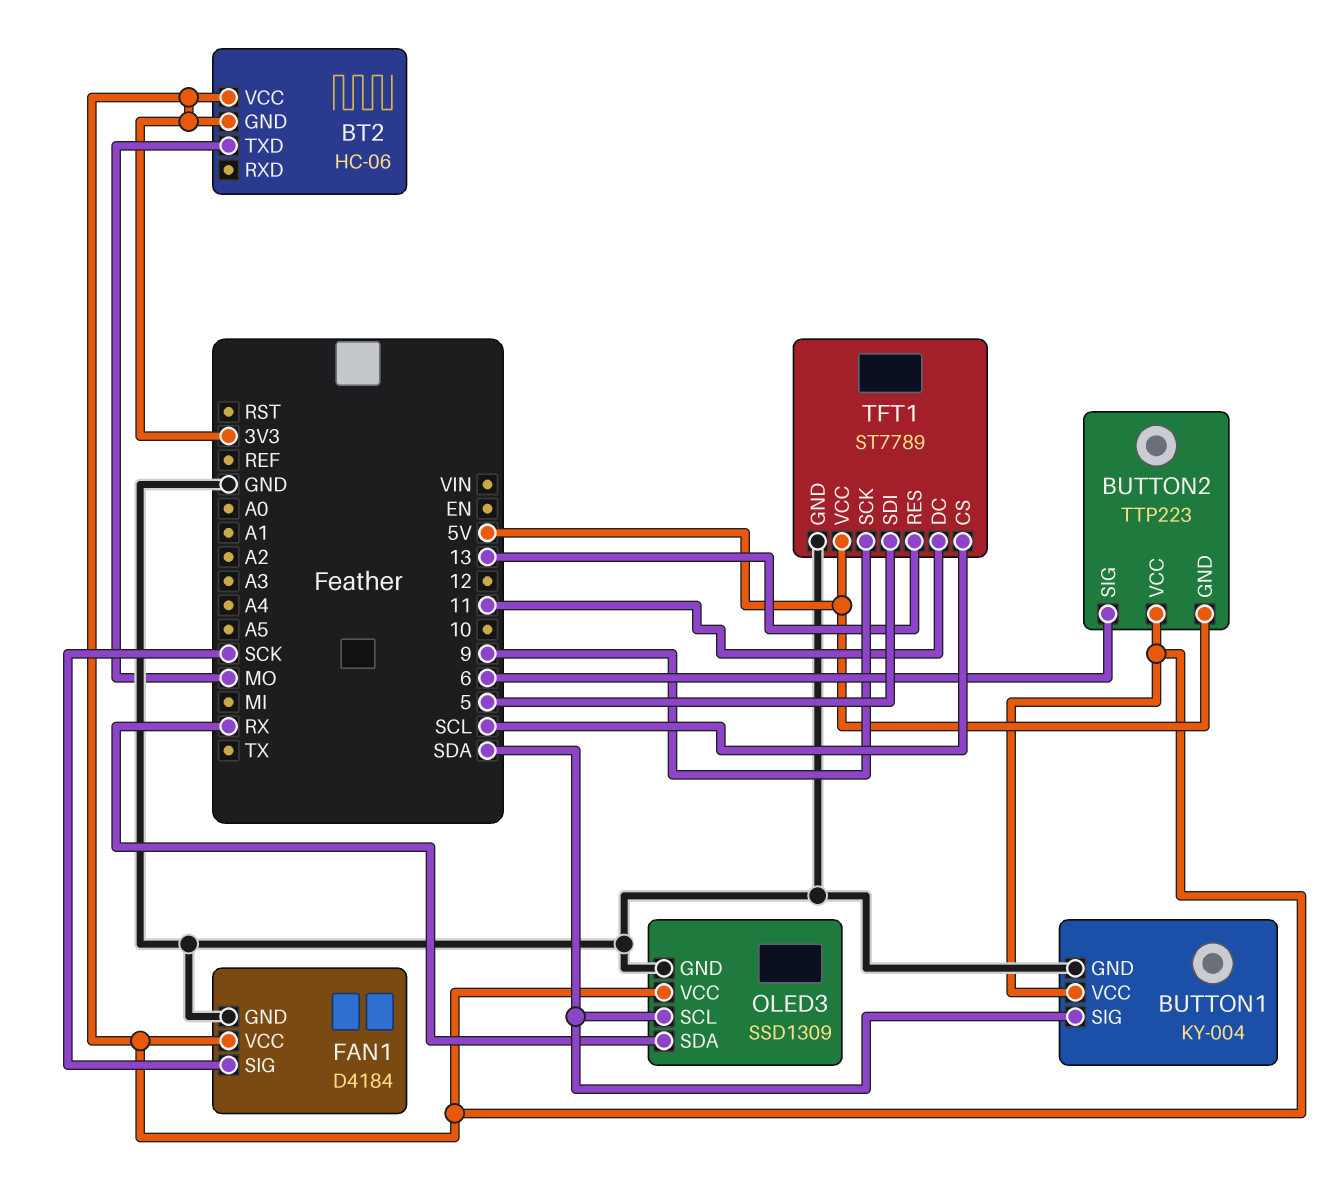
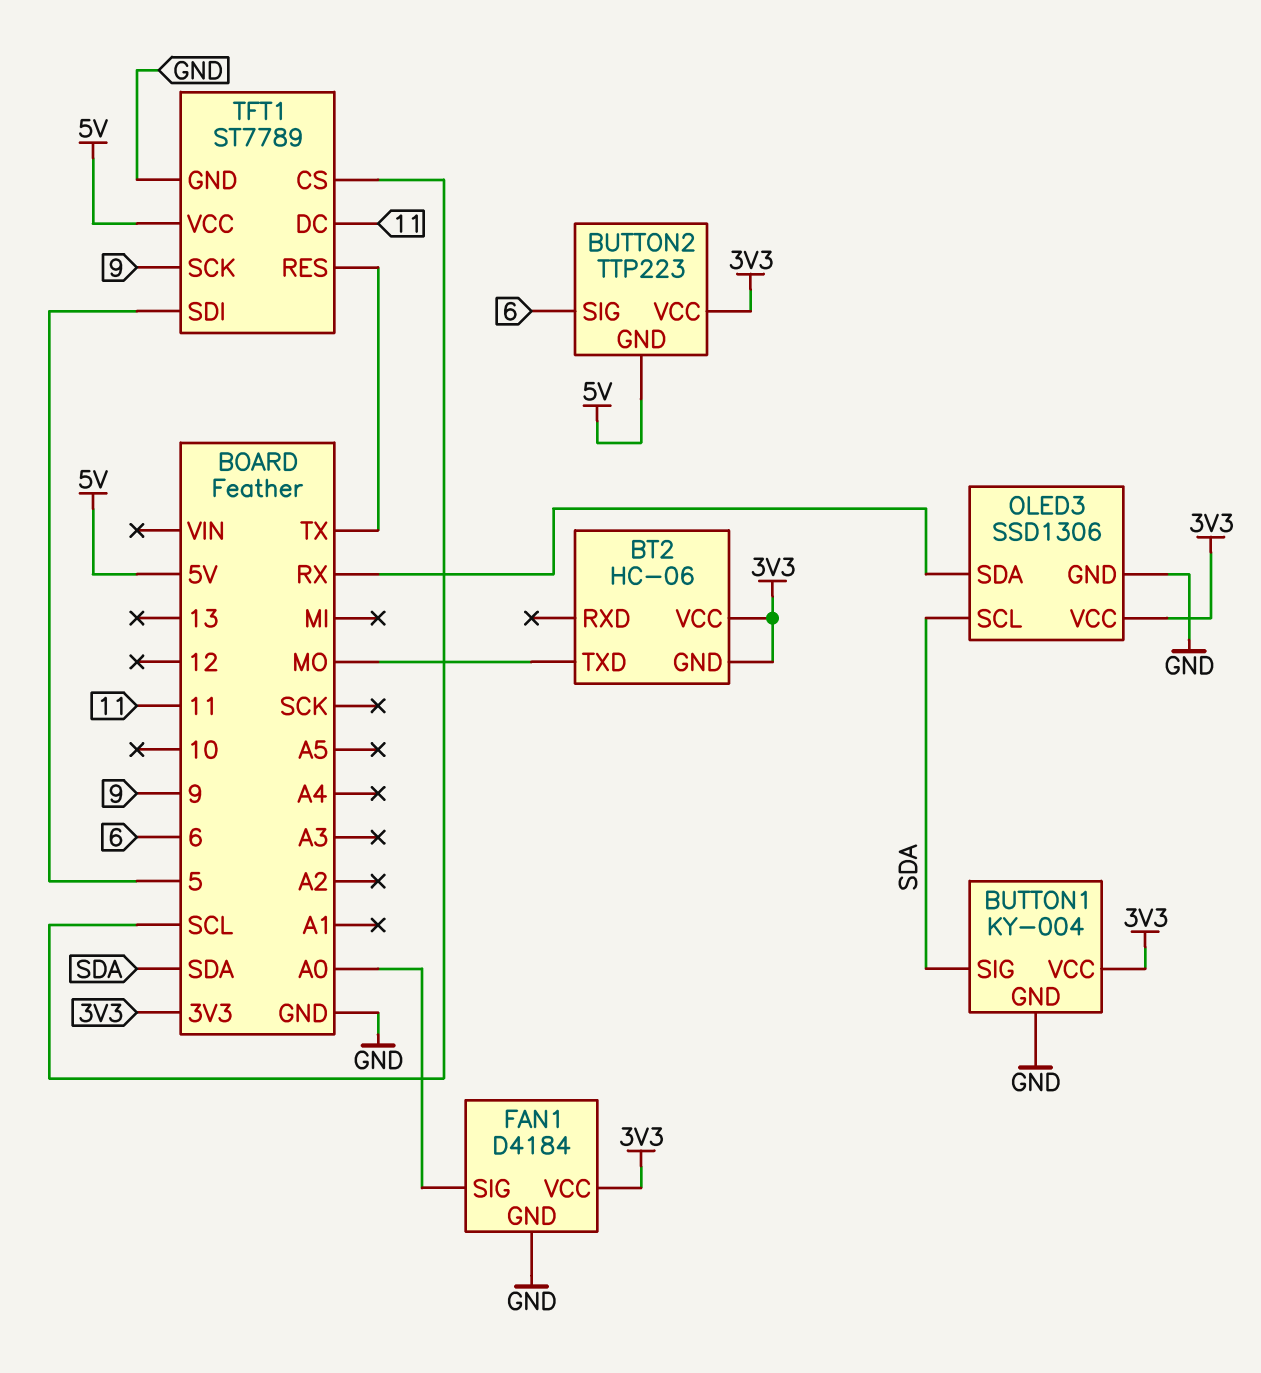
FAN1 pin SIG: SCK -> A0
OLED3: SSD1309 -> SSD1306
TFT1 pin RES: 13 -> TX

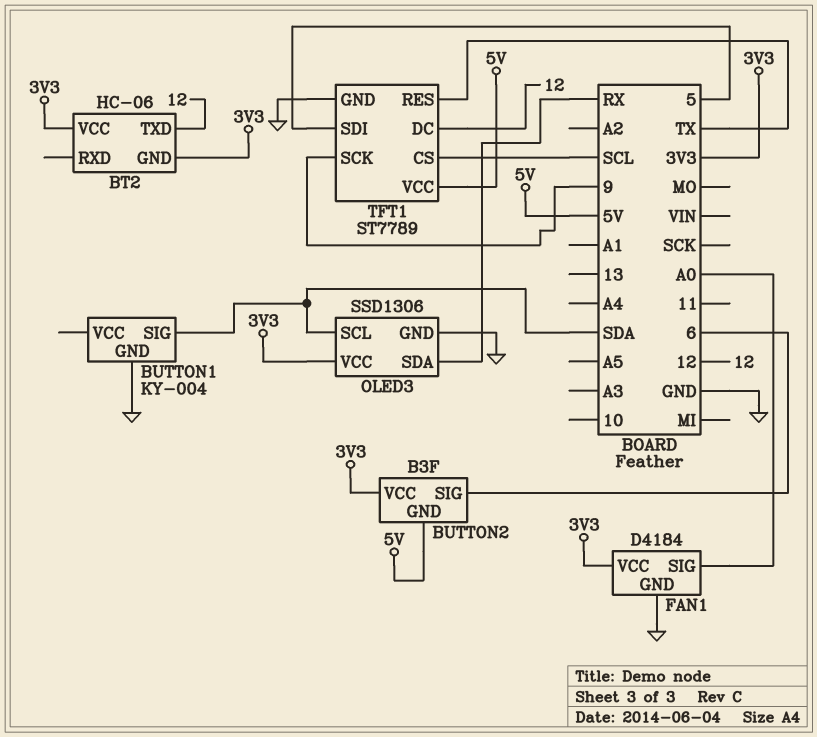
BT2 pin TXD: MO -> 12
BUTTON1 pin VCC: 3V3 -> none
BUTTON2: TTP223 -> B3F
TFT1 pin DC: 11 -> 12

